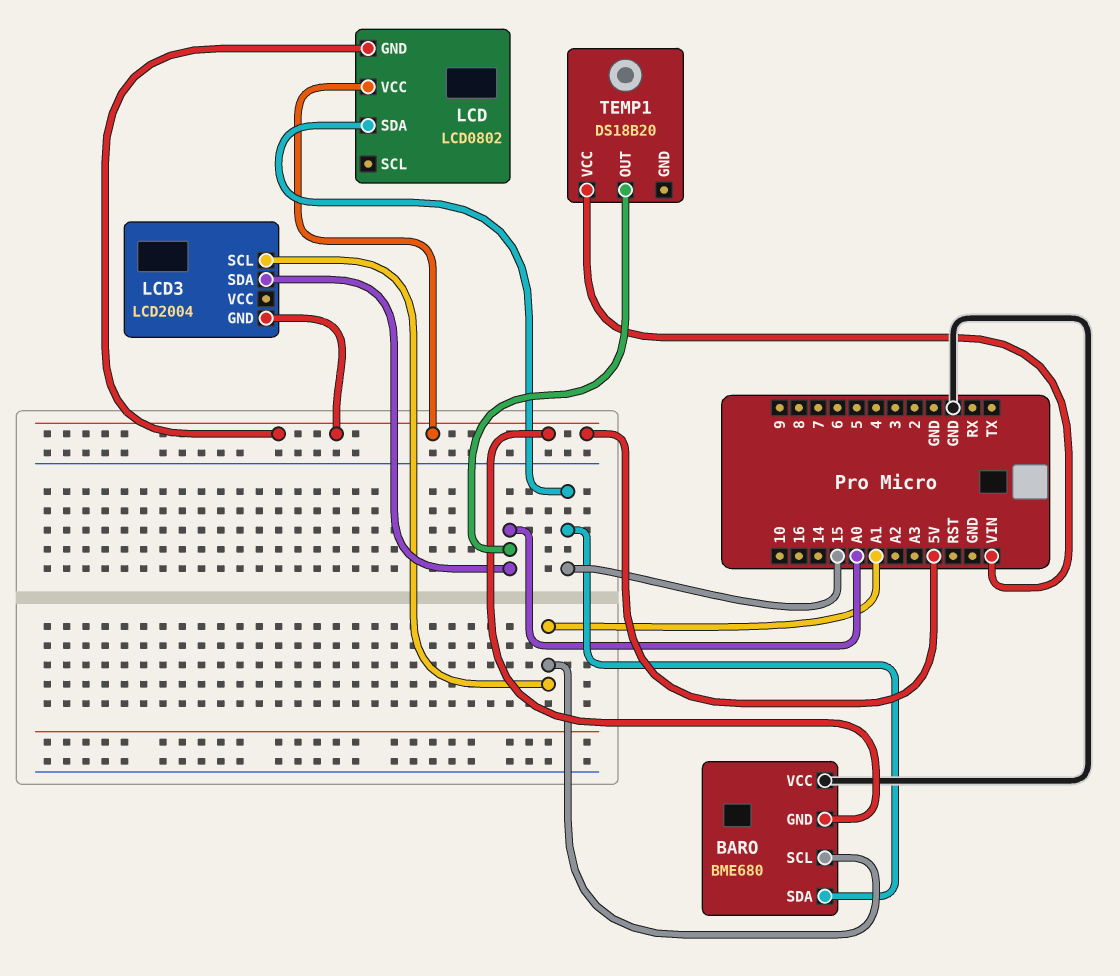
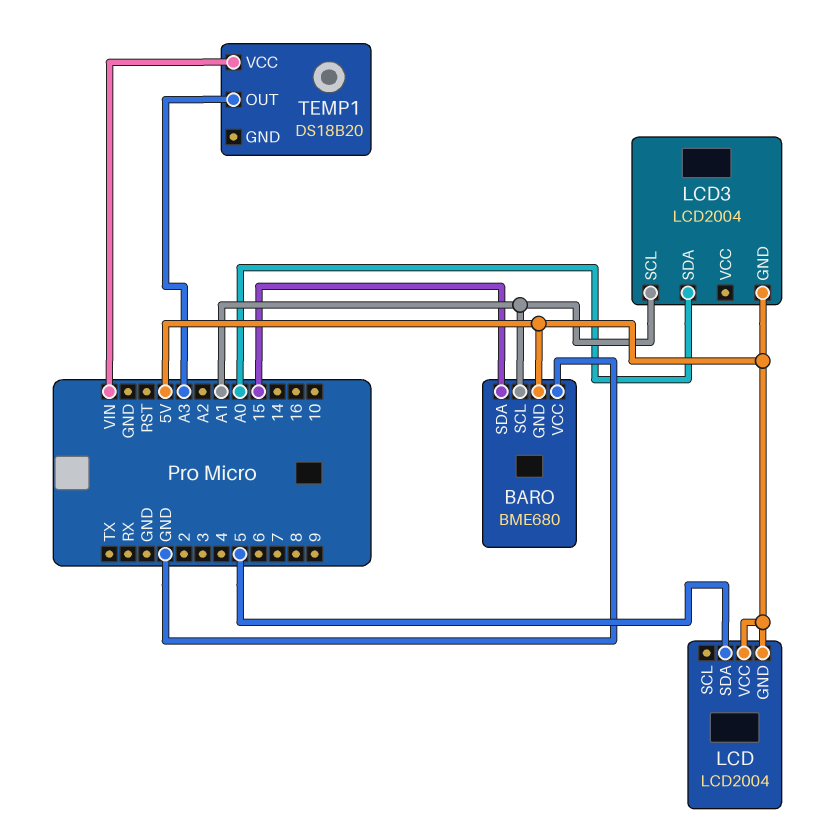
LCD: LCD0802 -> LCD2004
LCD pin SDA: 15 -> 5
TEMP1 pin OUT: A0 -> A3

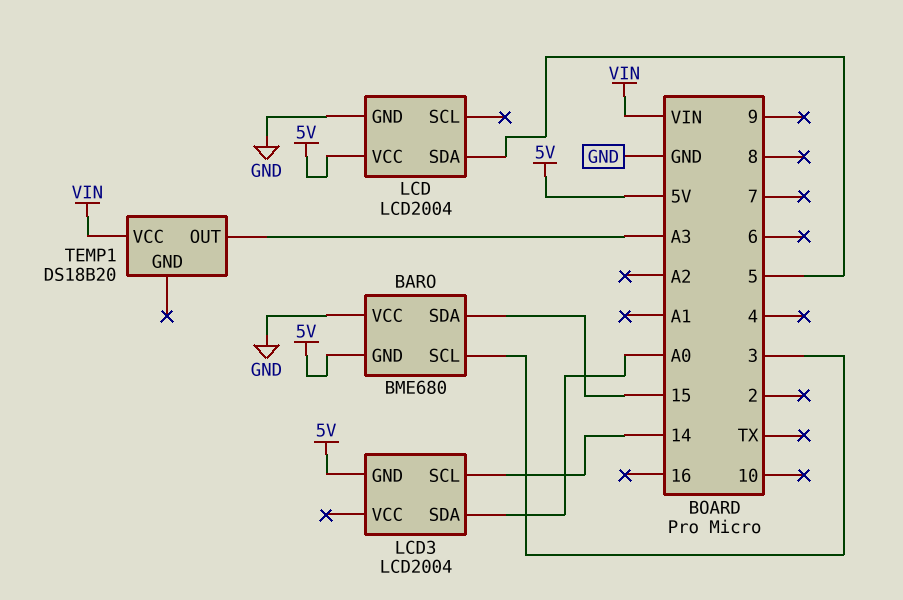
BARO pin SCL: A1 -> 3
LCD pin GND: 5V -> GND
LCD3 pin SCL: A1 -> 14

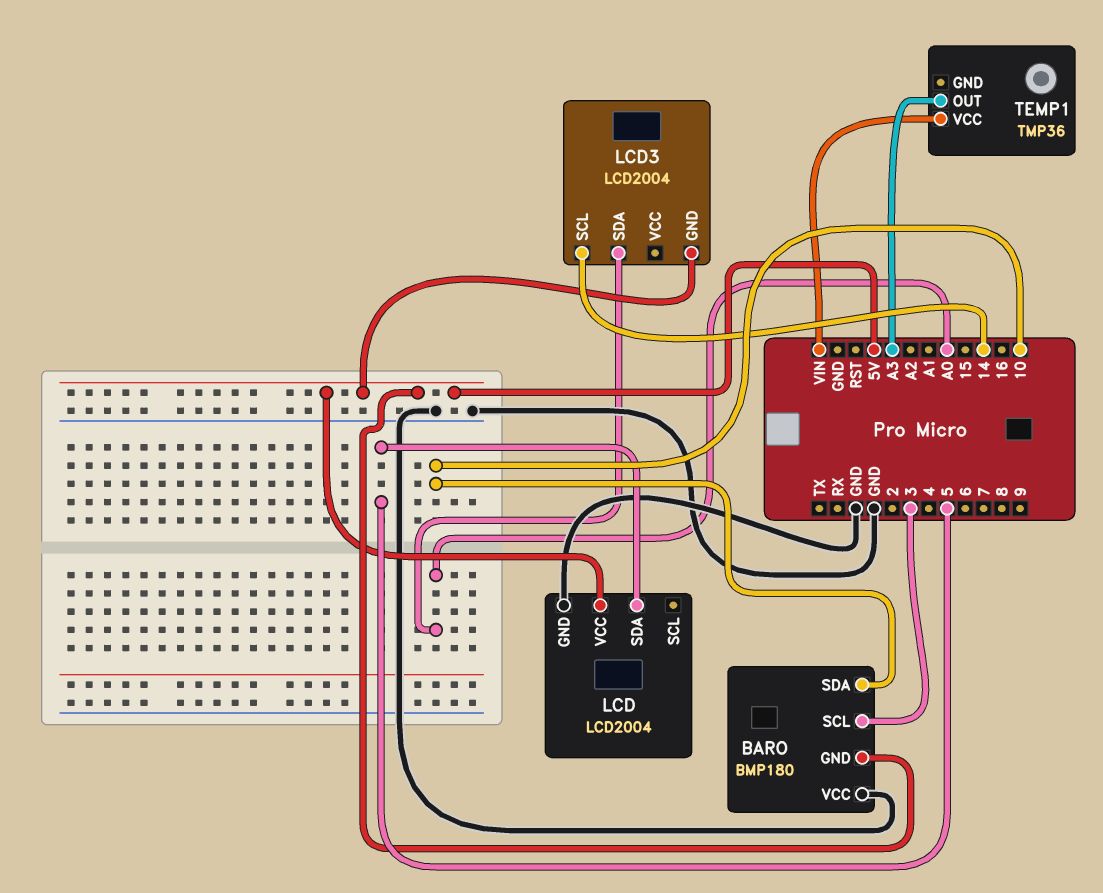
BARO: BME680 -> BMP180
BARO pin SDA: 15 -> 10
TEMP1: DS18B20 -> TMP36

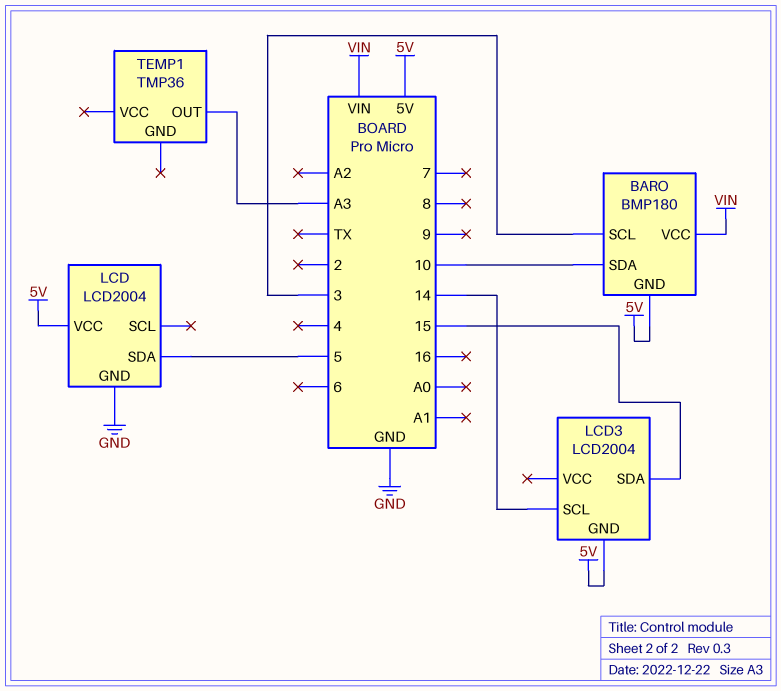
BARO pin VCC: GND -> VIN
LCD3 pin SDA: A0 -> 15
TEMP1 pin VCC: VIN -> none

